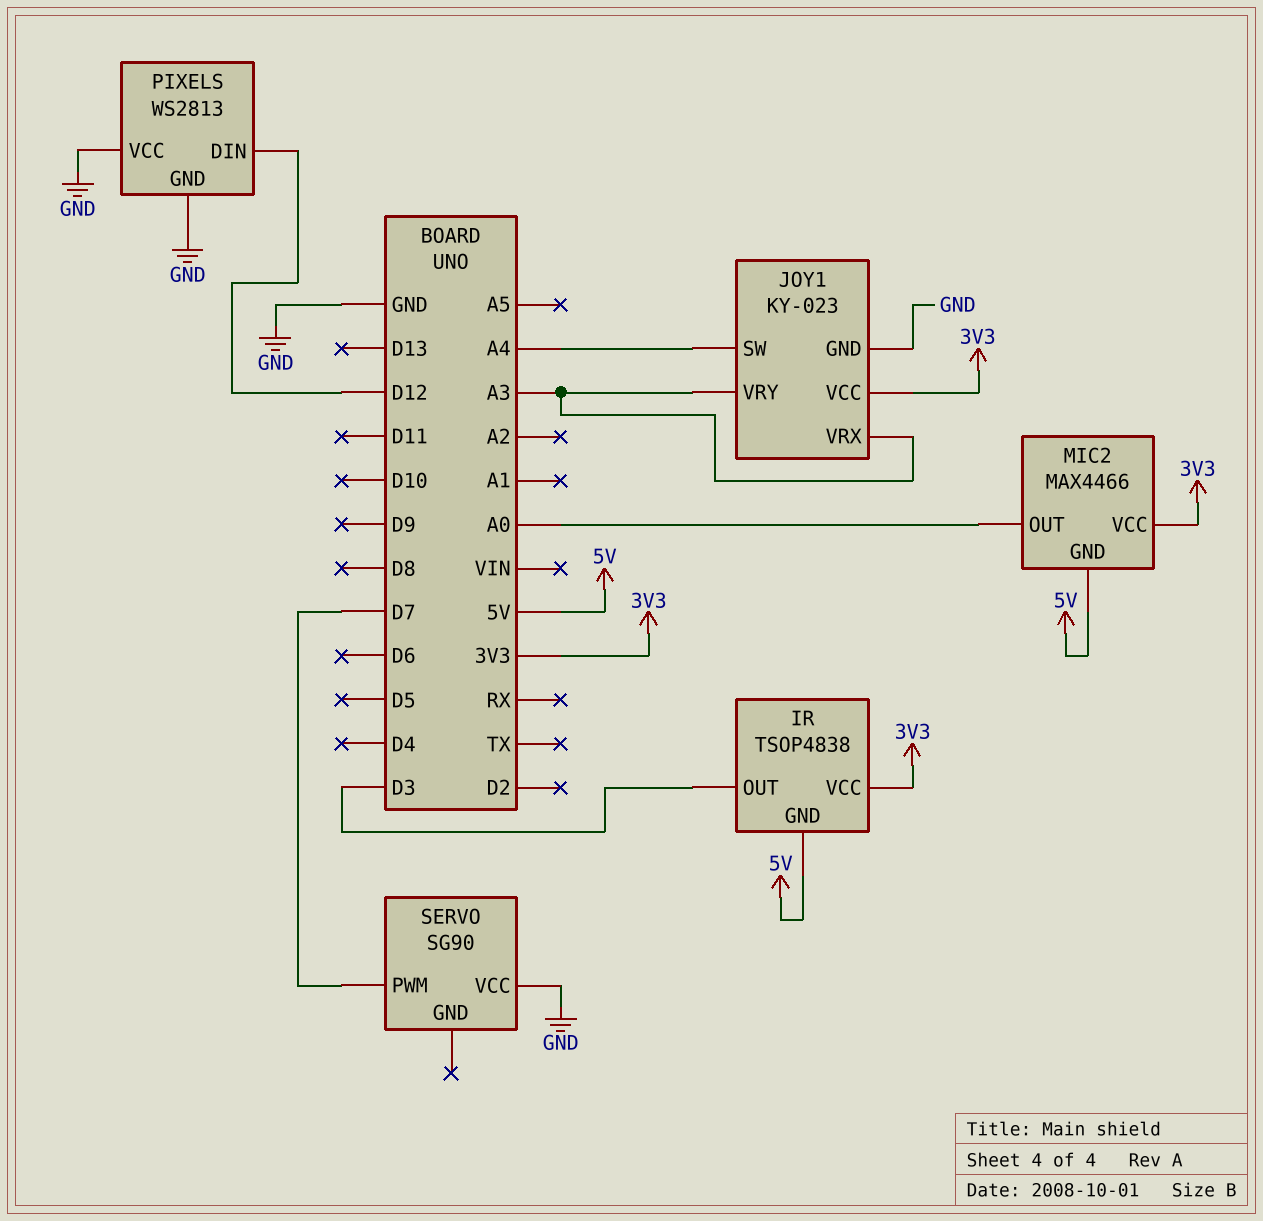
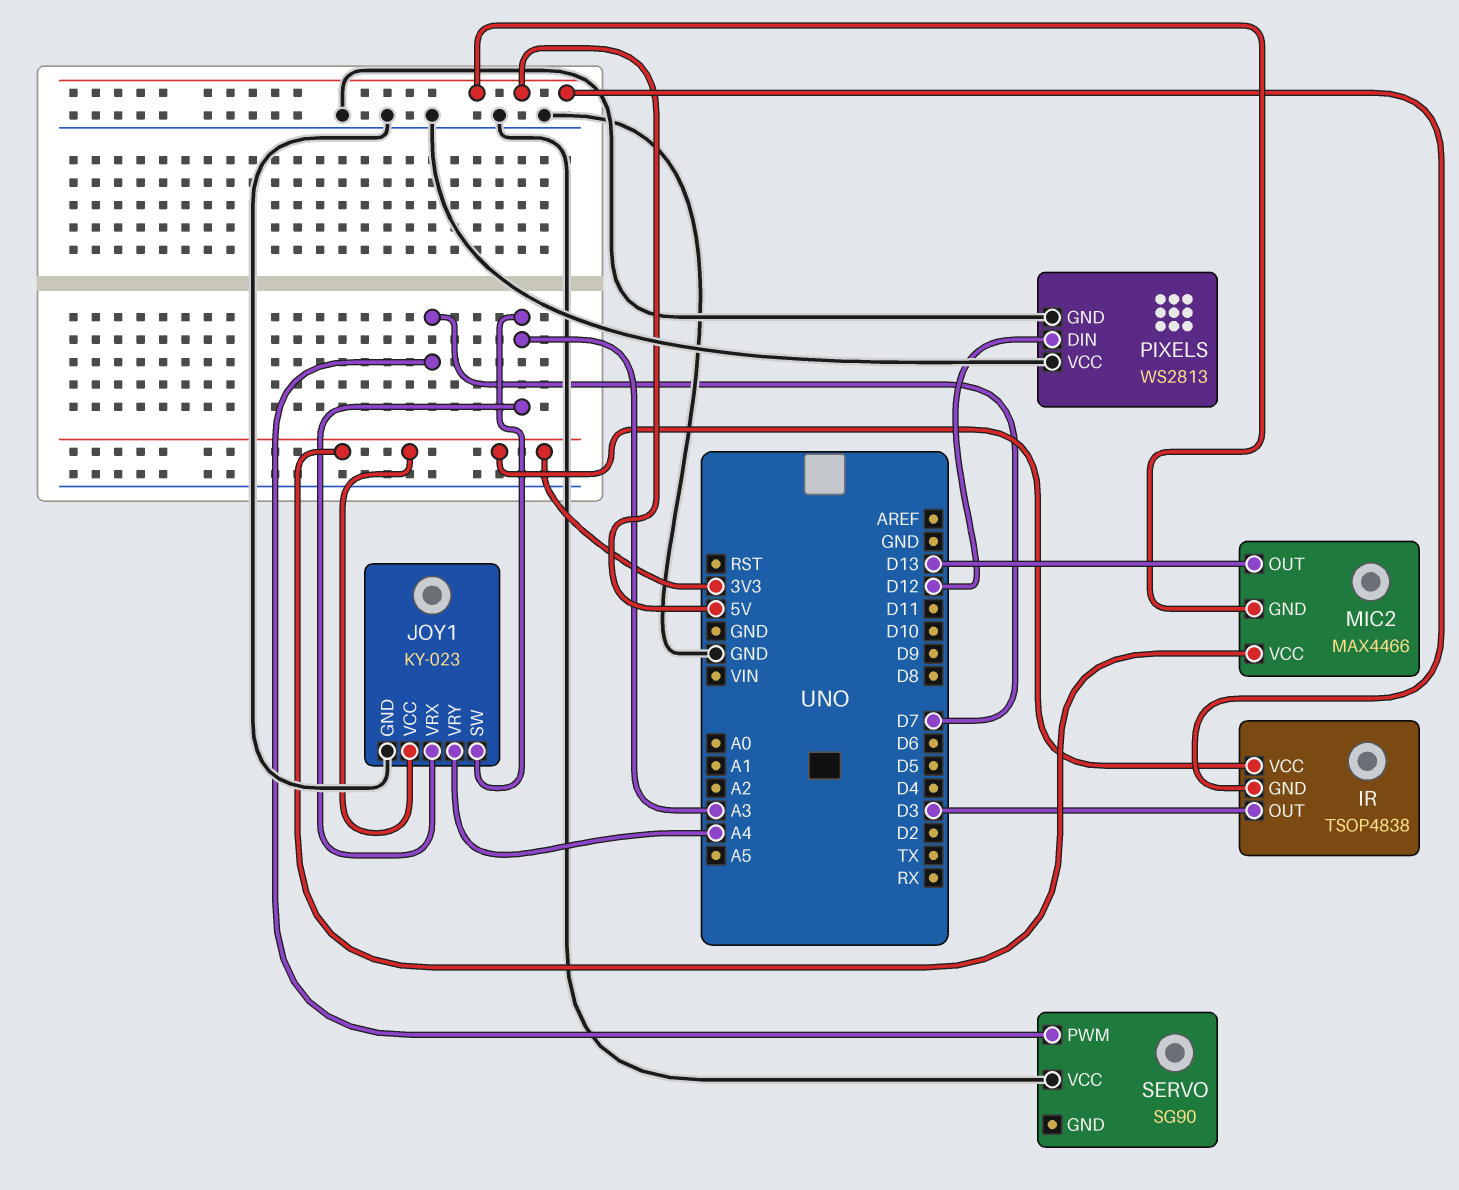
JOY1 pin SW: A4 -> A3
JOY1 pin VRY: A3 -> A4
MIC2 pin OUT: A0 -> D13

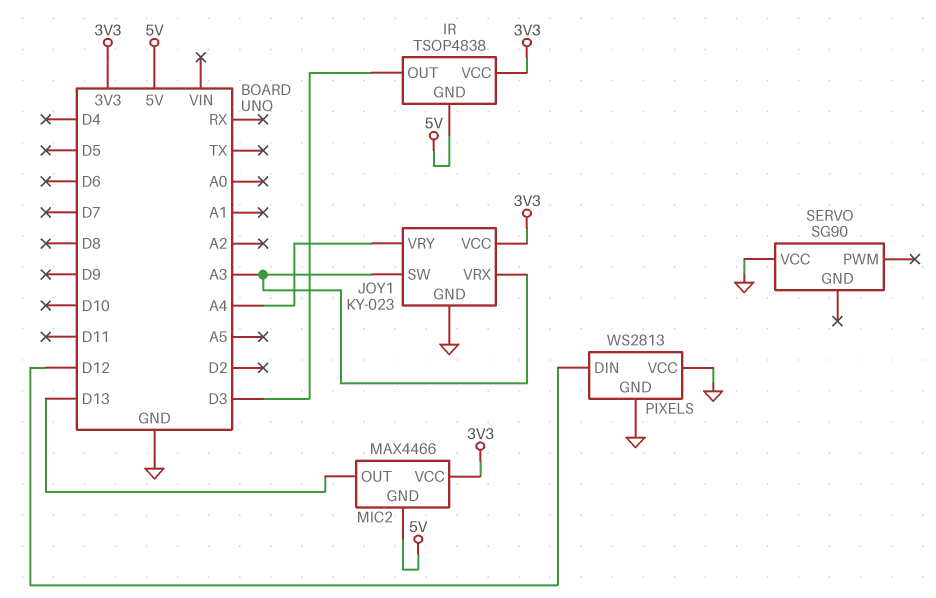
SERVO pin PWM: D7 -> none

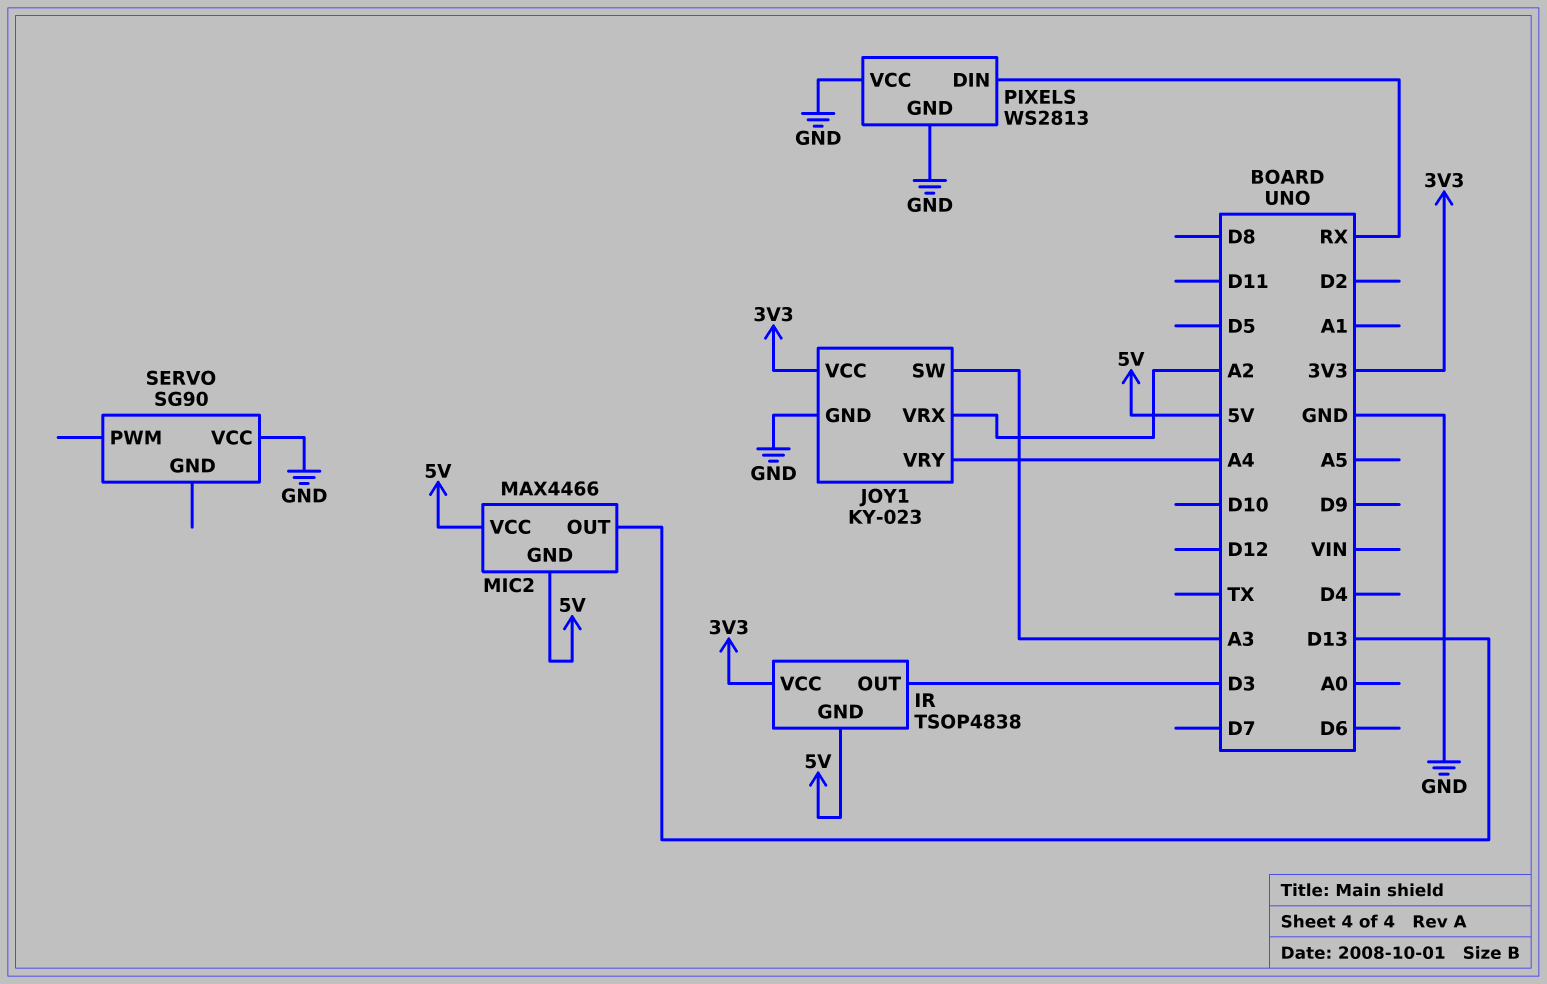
JOY1 pin VRX: A3 -> A2
MIC2 pin VCC: 3V3 -> 5V
PIXELS pin DIN: D12 -> RX

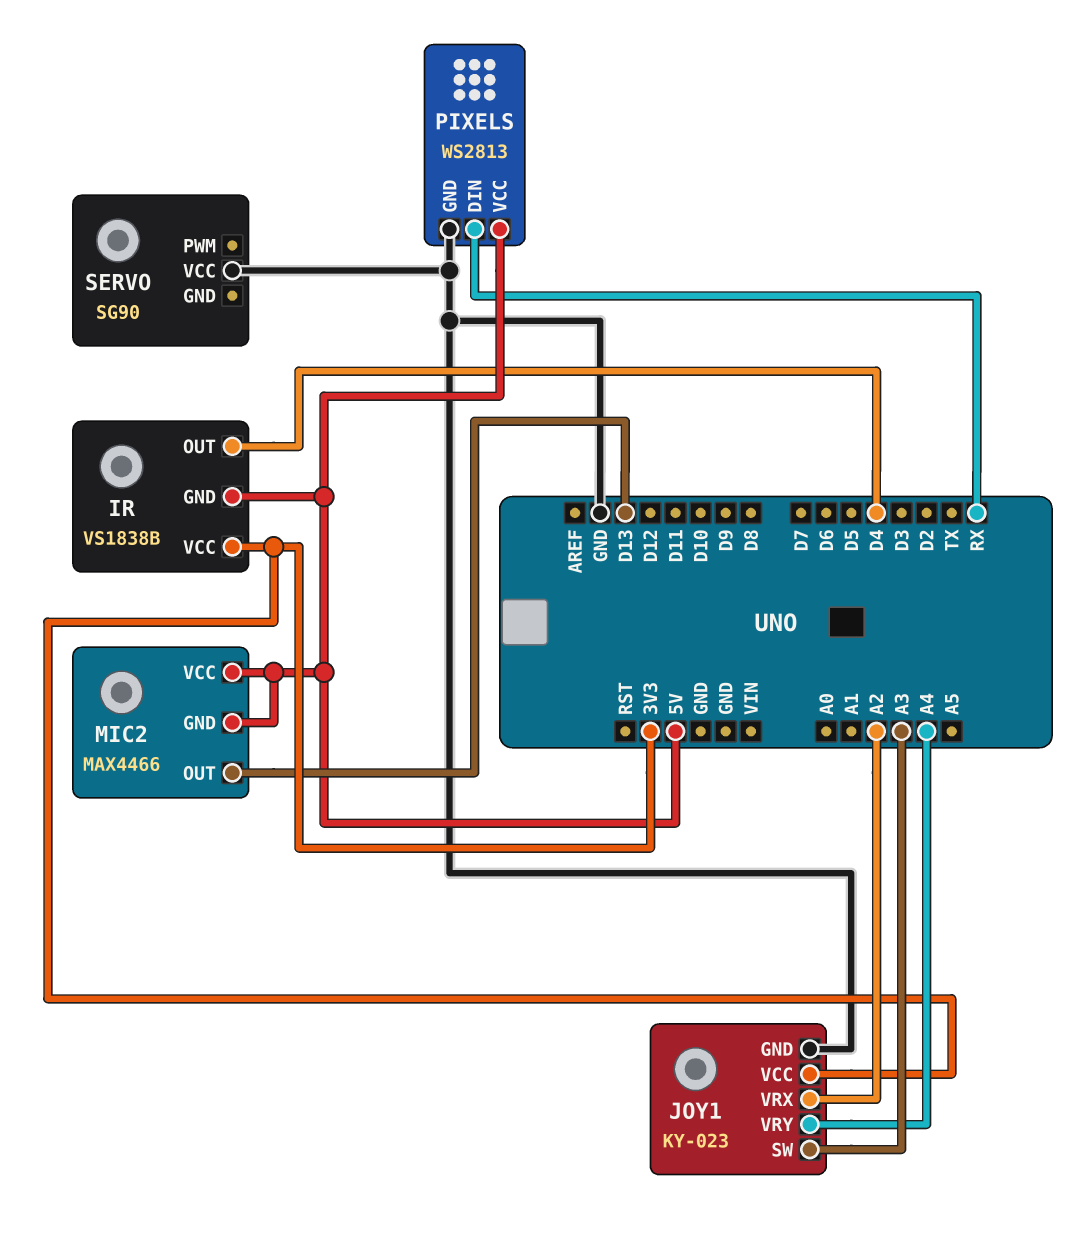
IR: TSOP4838 -> VS1838B
IR pin OUT: D3 -> D4
PIXELS pin VCC: GND -> 5V

